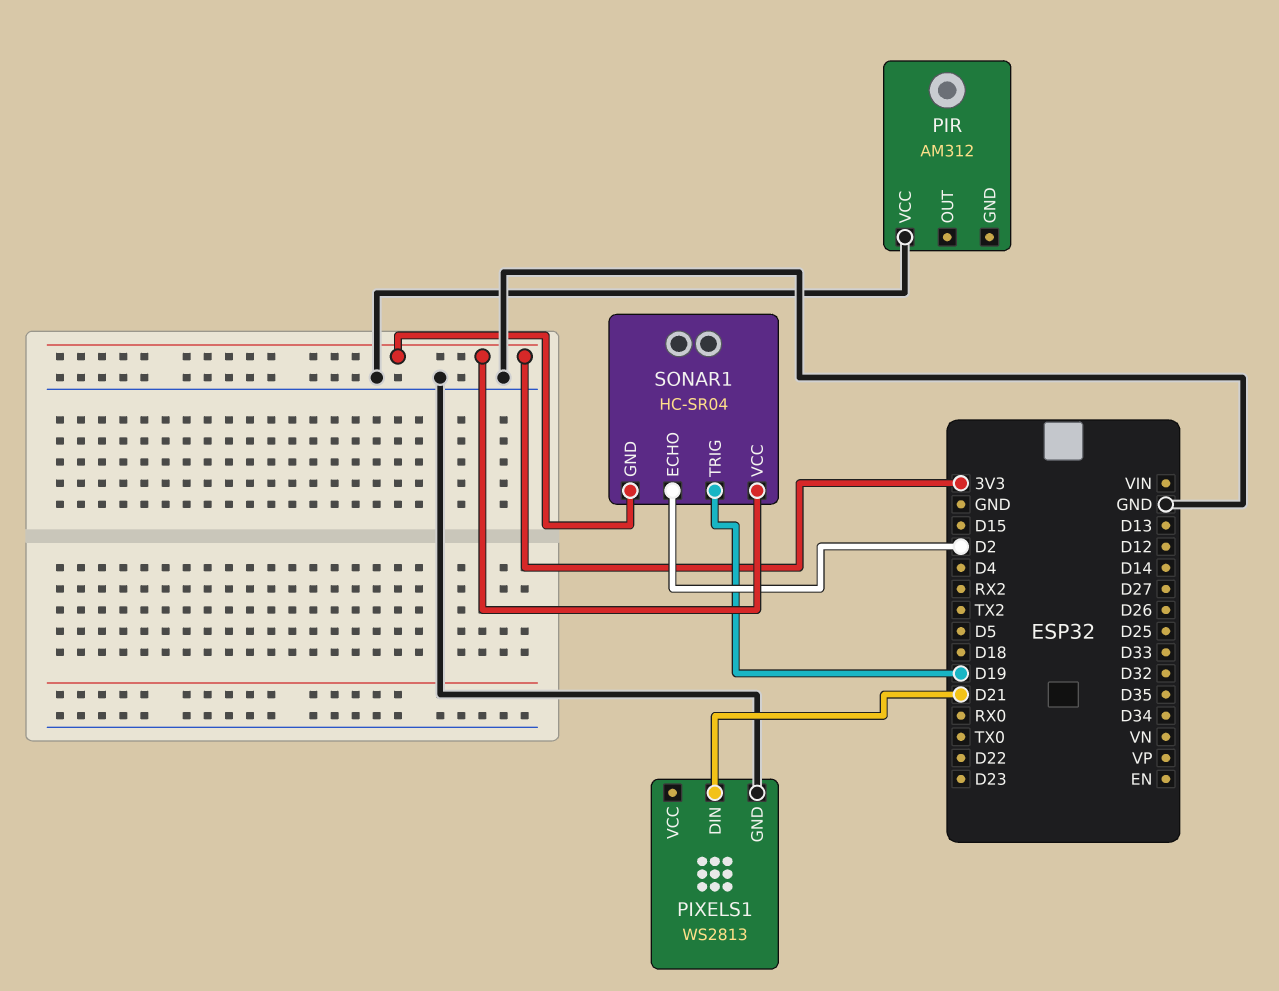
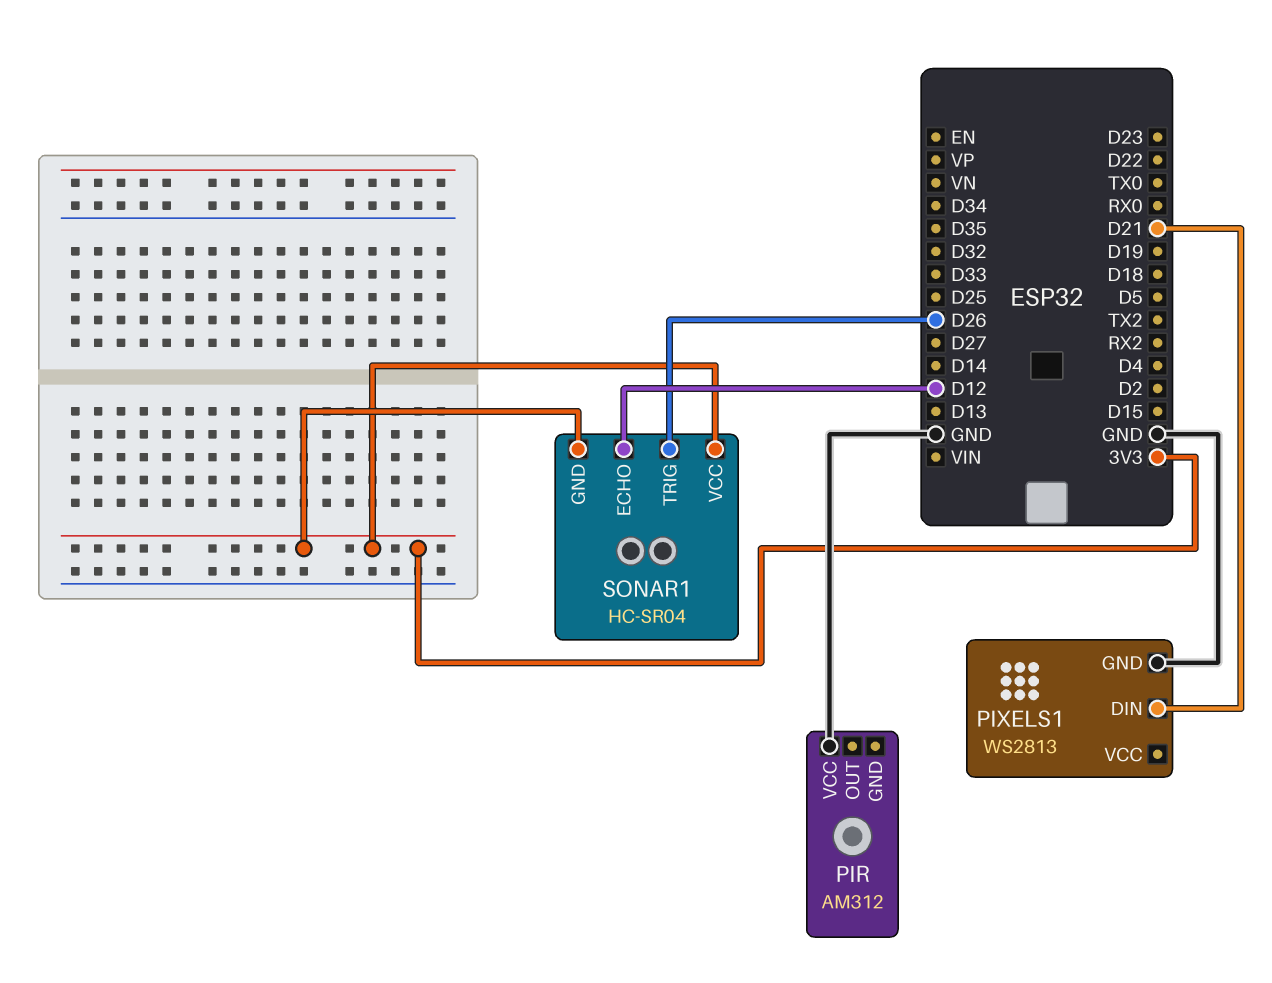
SONAR1 pin ECHO: D2 -> D12
SONAR1 pin TRIG: D19 -> D26

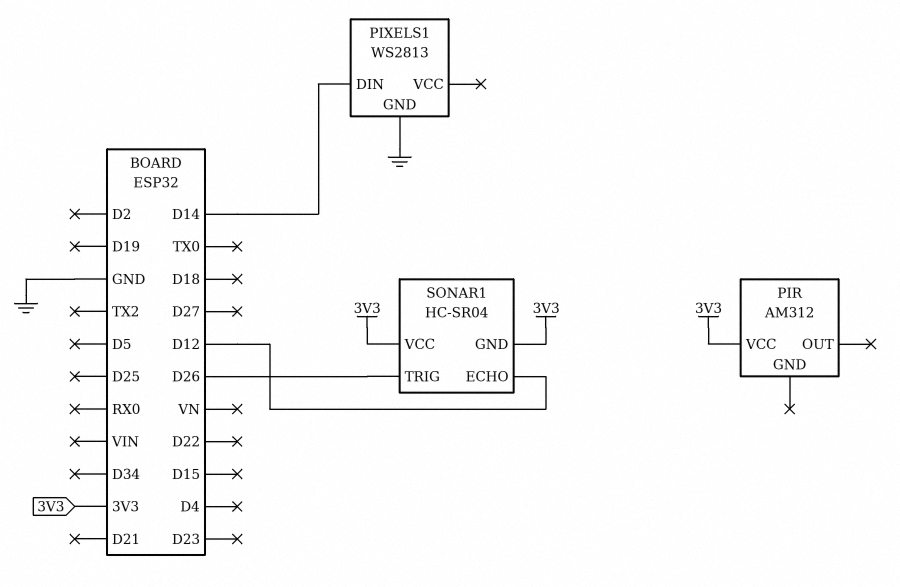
PIR pin VCC: GND -> 3V3
PIXELS1 pin DIN: D21 -> D14

